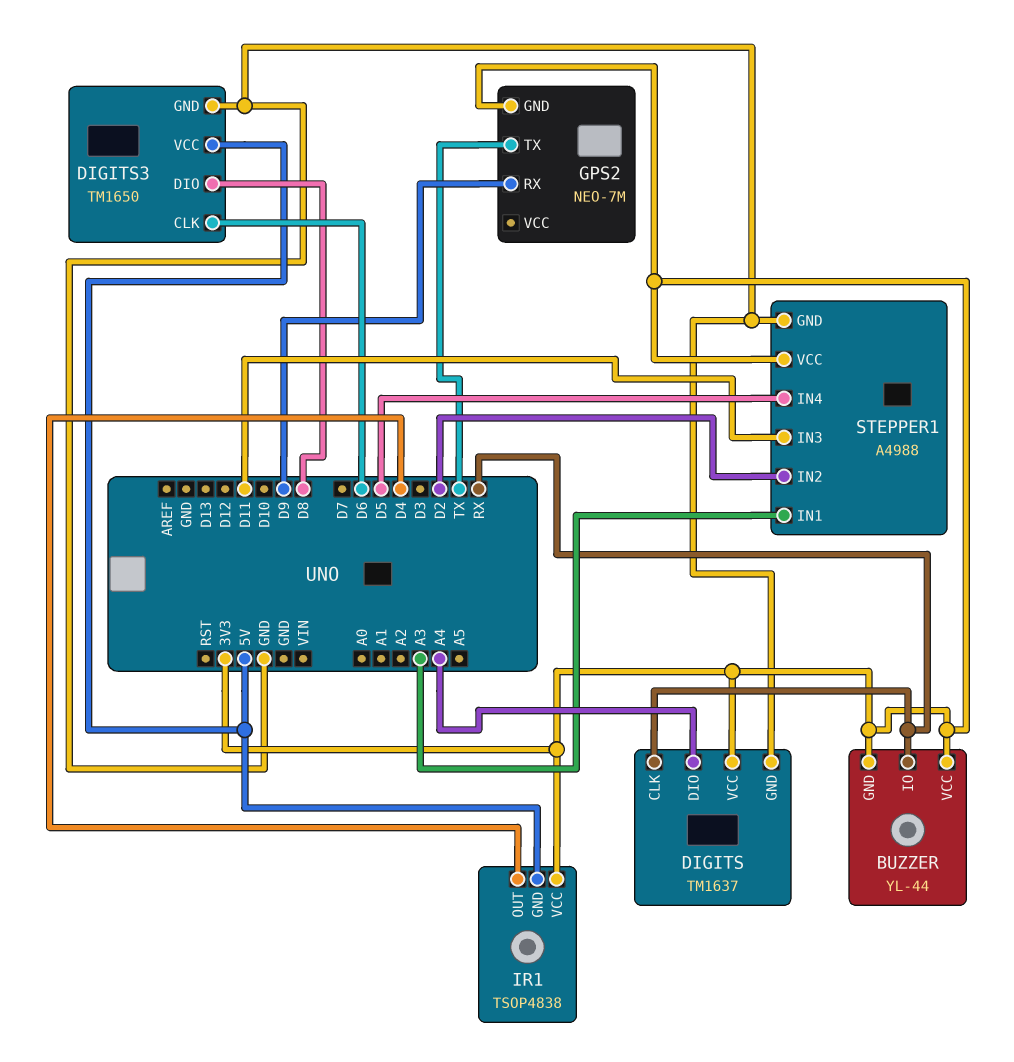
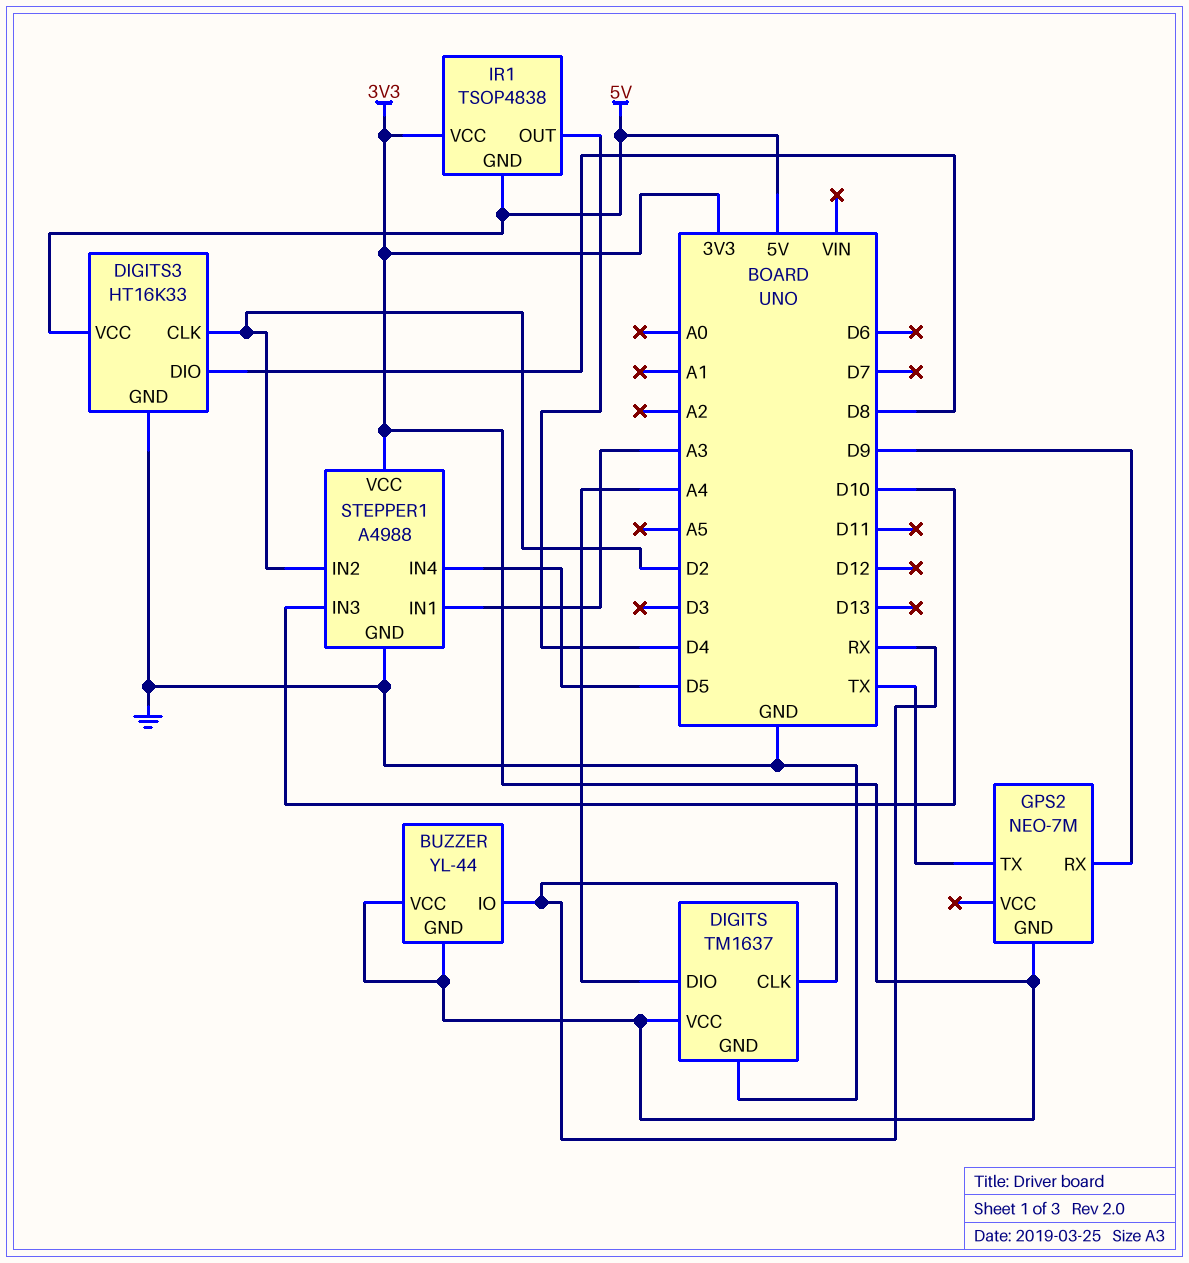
DIGITS3: TM1650 -> HT16K33
DIGITS3 pin CLK: D6 -> D2
STEPPER1 pin IN3: D11 -> D10

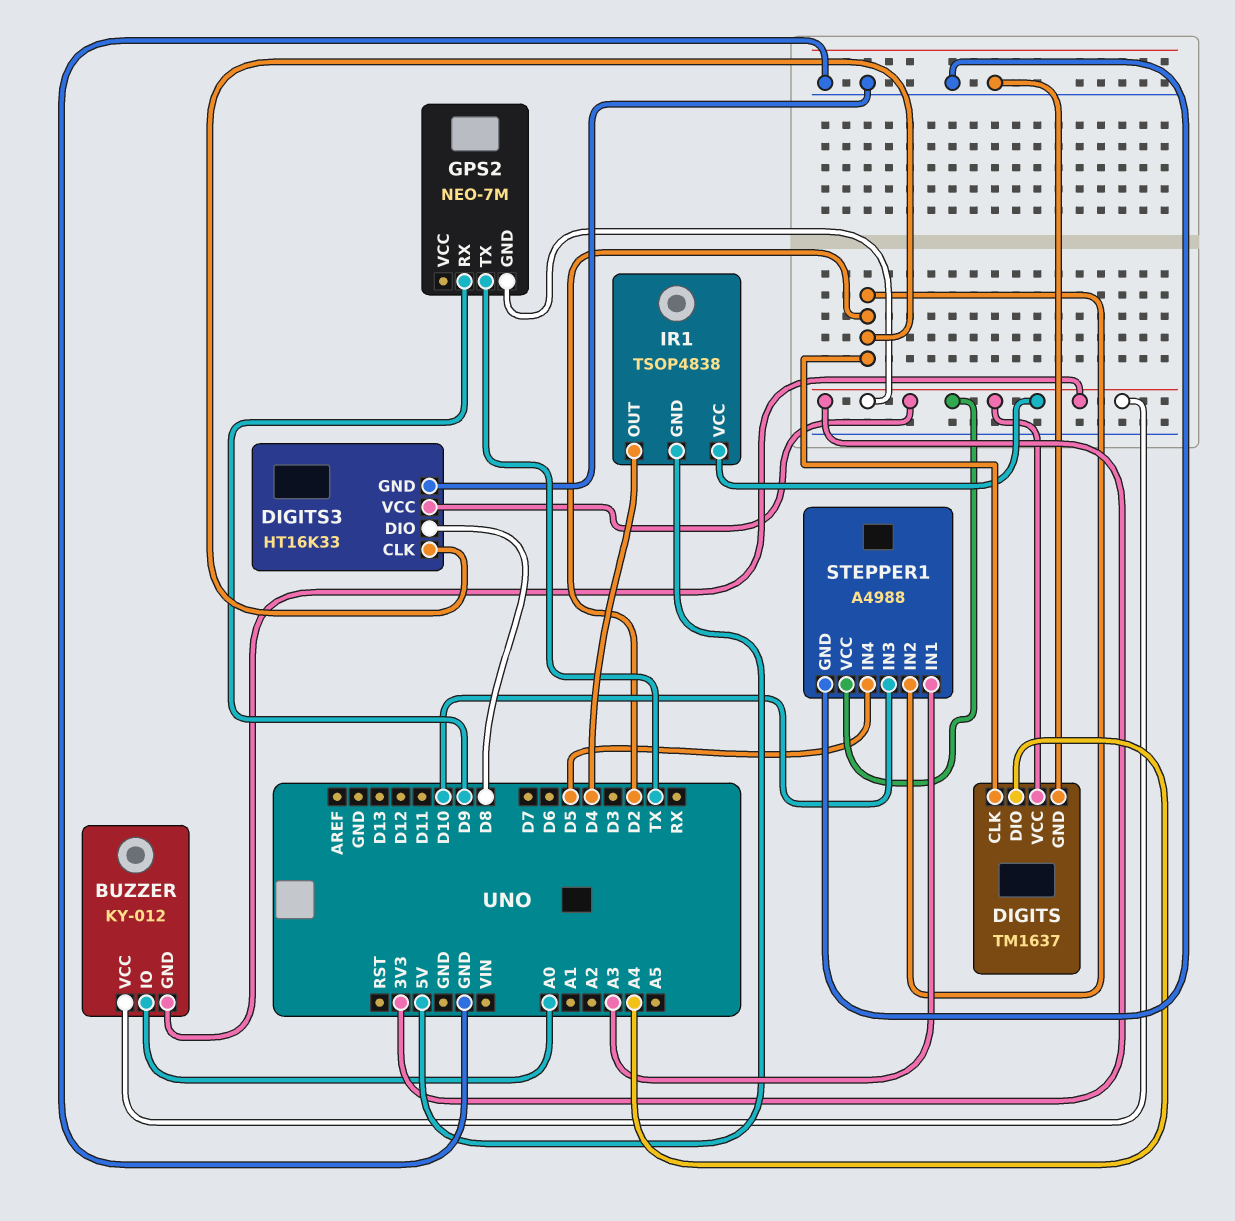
BUZZER: YL-44 -> KY-012
BUZZER pin IO: RX -> A0
DIGITS pin CLK: RX -> D2
DIGITS3 pin VCC: 5V -> 3V3

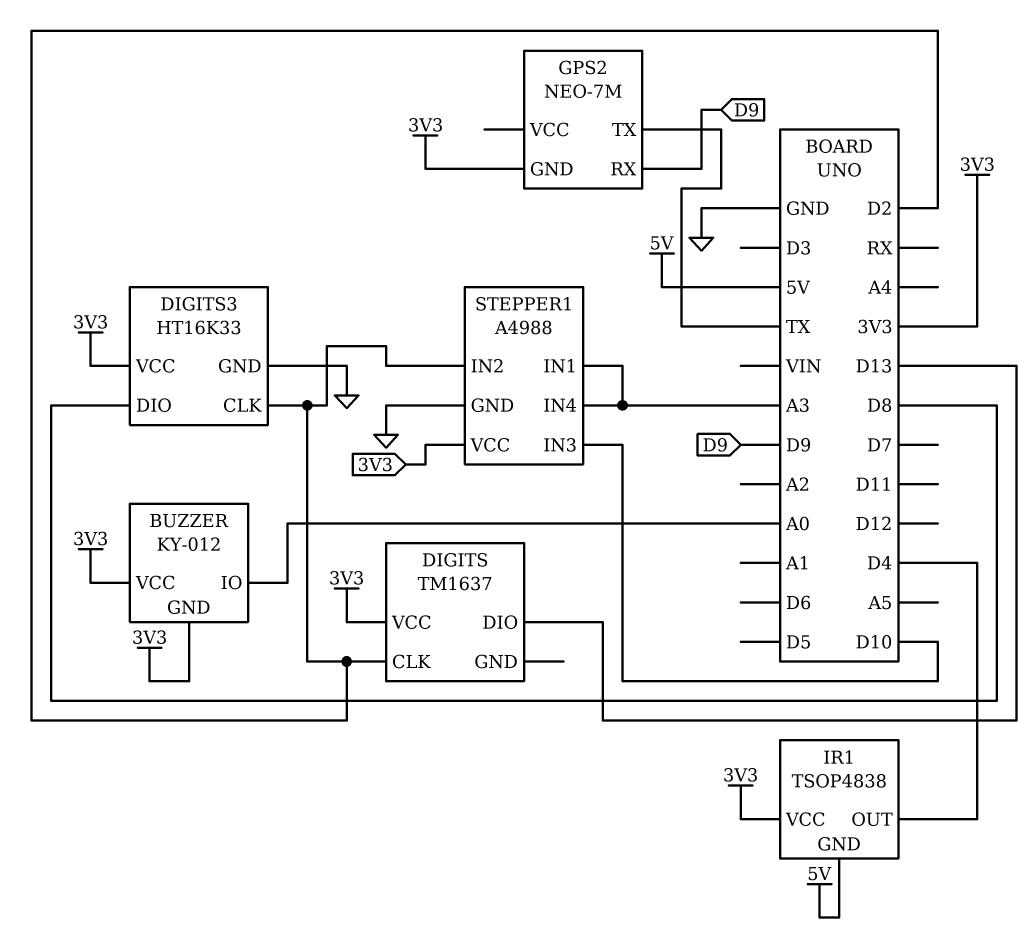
DIGITS pin DIO: A4 -> D13
DIGITS pin GND: GND -> none
STEPPER1 pin IN4: D5 -> A3

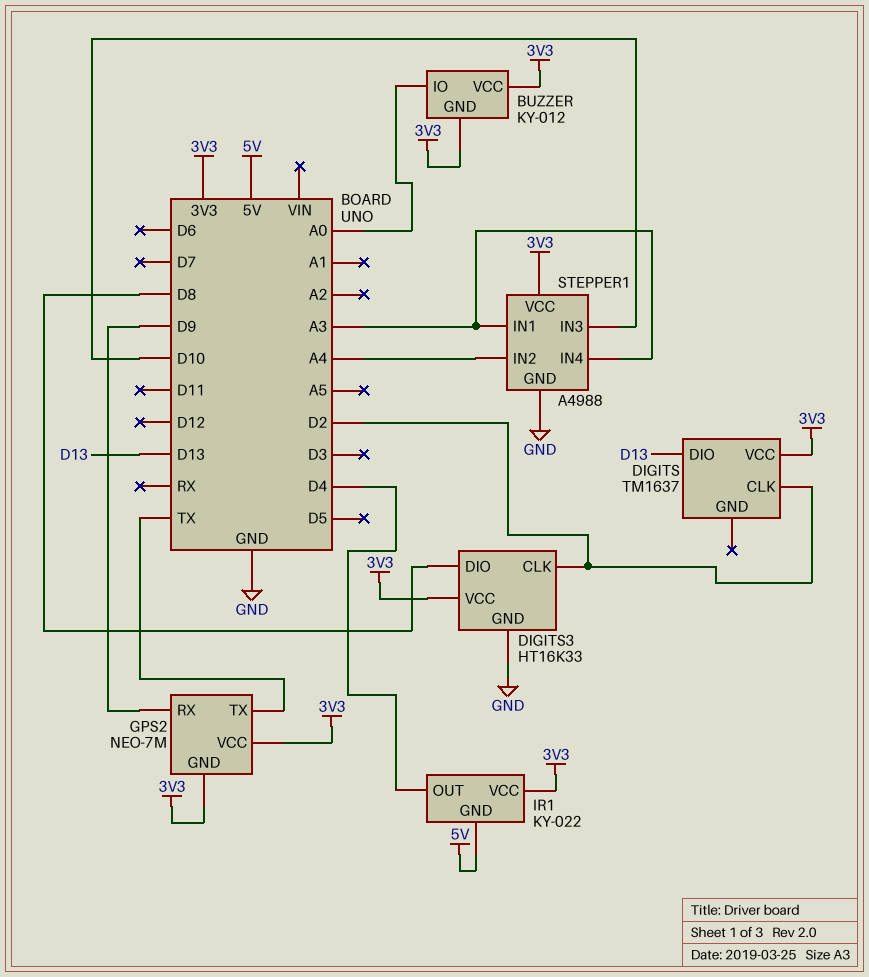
GPS2 pin VCC: none -> 3V3
IR1: TSOP4838 -> KY-022
STEPPER1 pin IN2: D2 -> A4

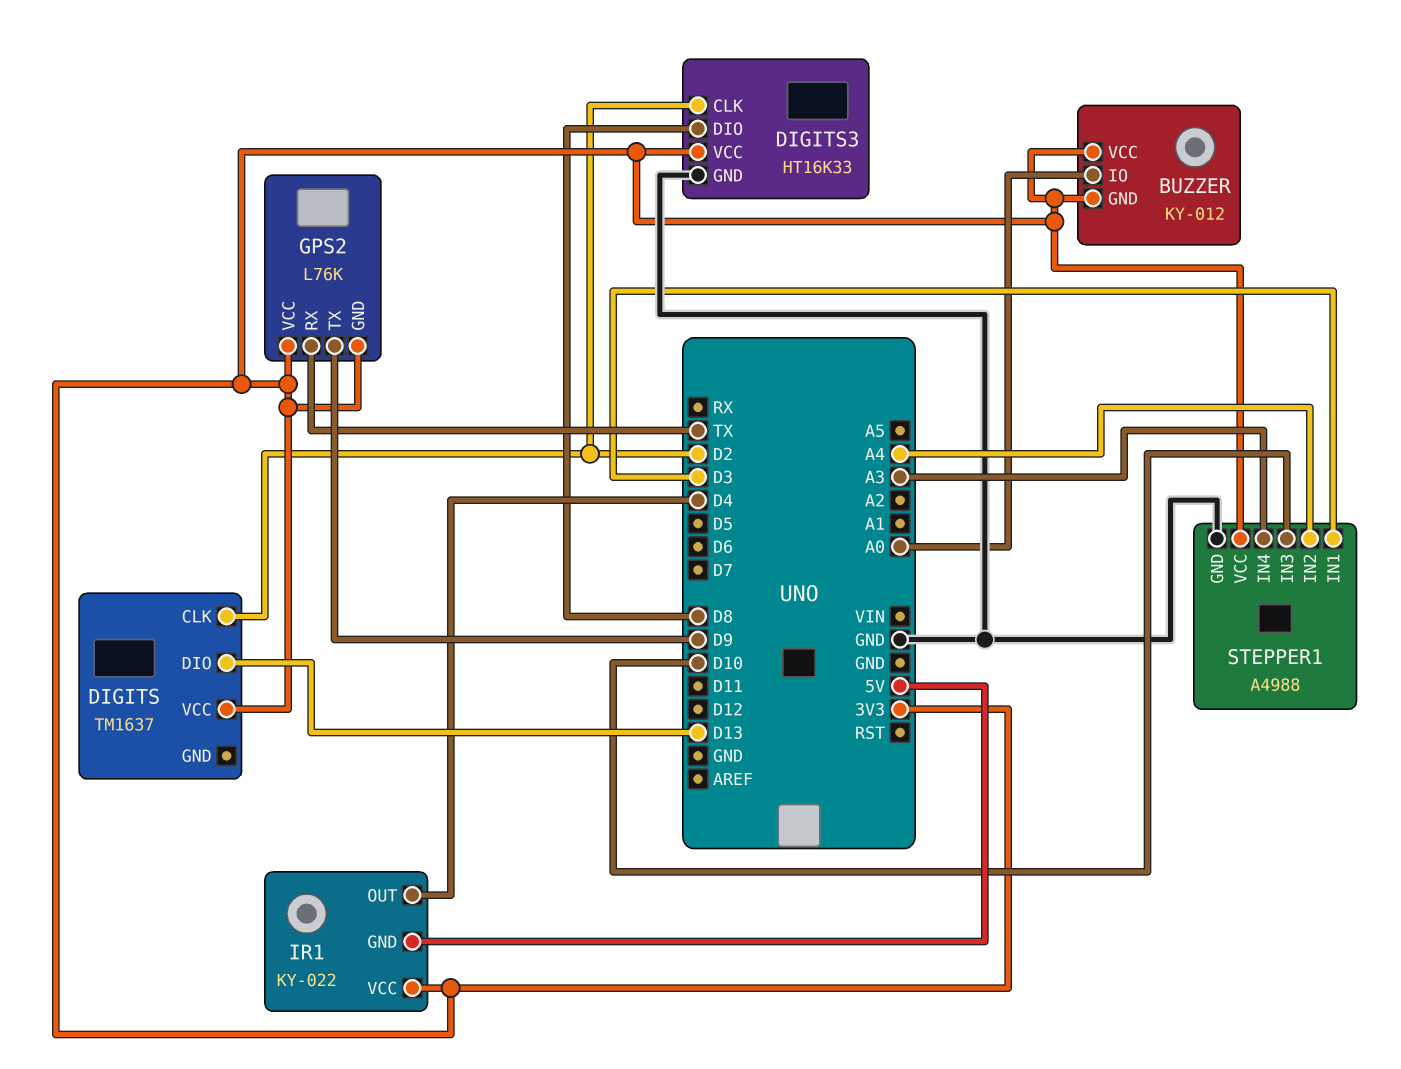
GPS2: NEO-7M -> L76K
GPS2 pin RX: D9 -> TX
GPS2 pin TX: TX -> D9
STEPPER1 pin IN1: A3 -> D3

